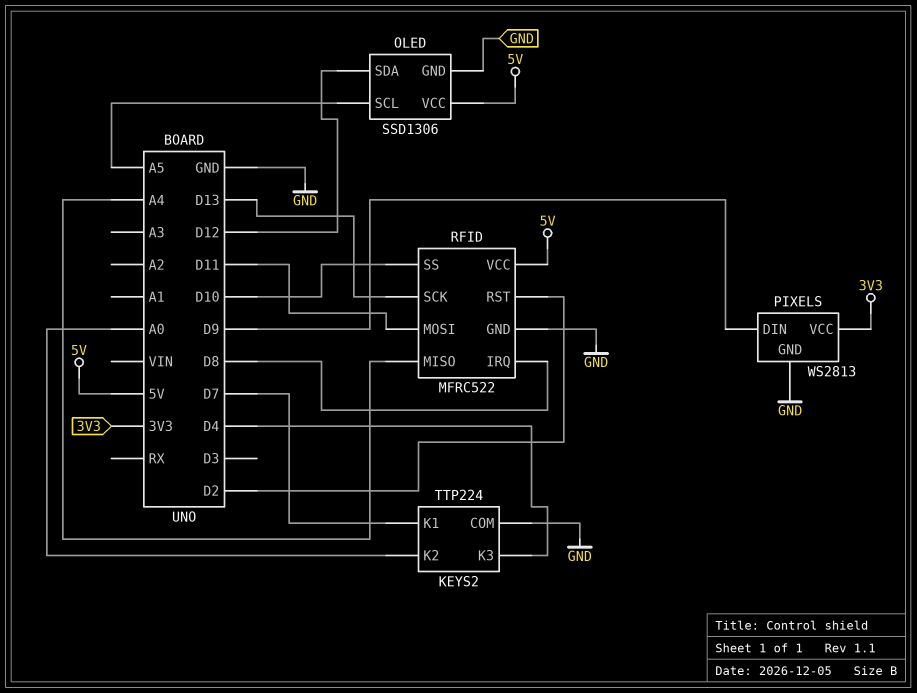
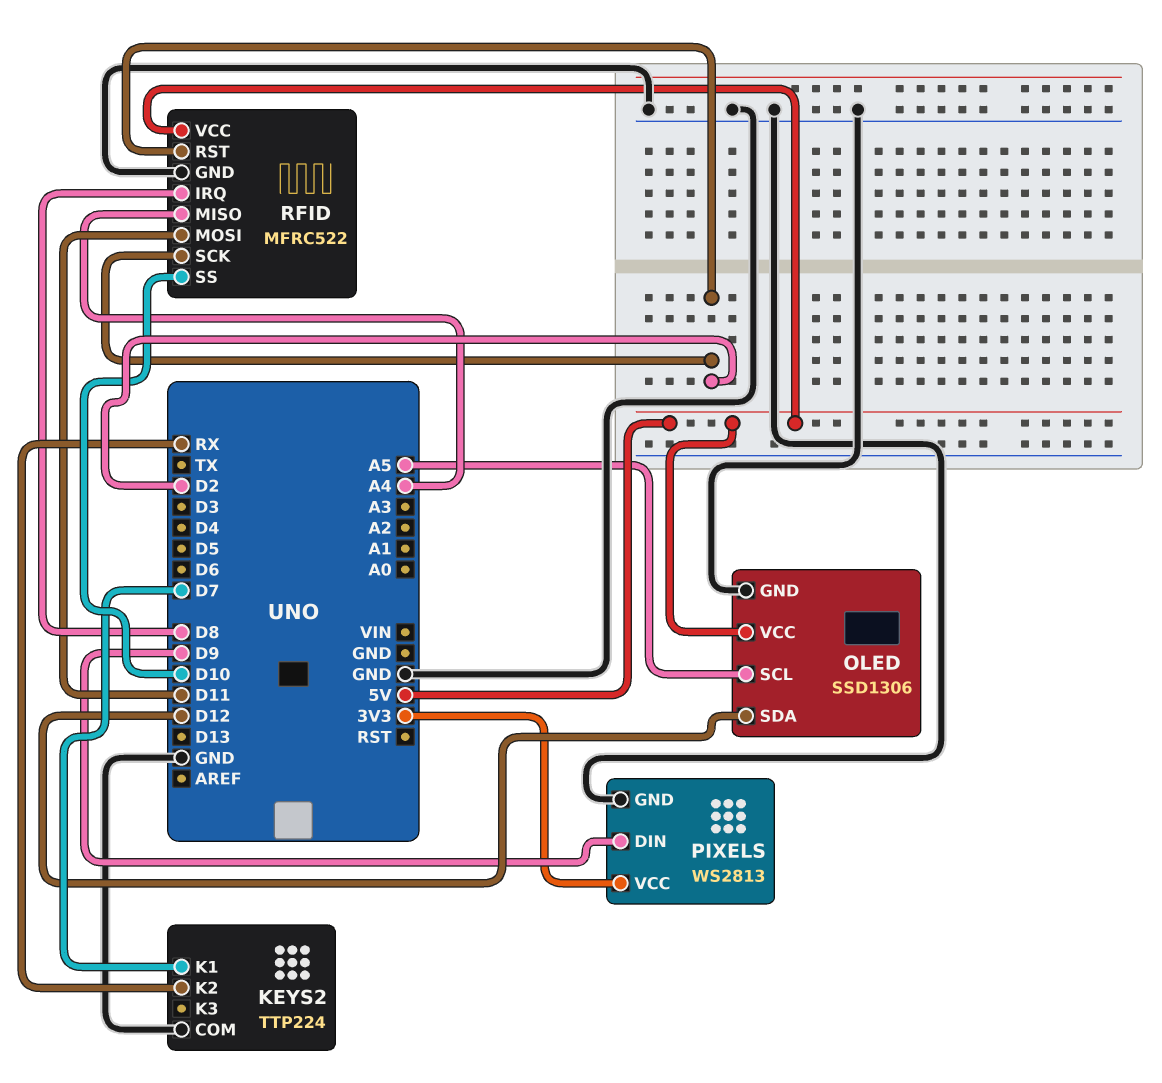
KEYS2 pin K2: A0 -> RX
KEYS2 pin K3: D4 -> none
RFID pin SCK: D13 -> D2

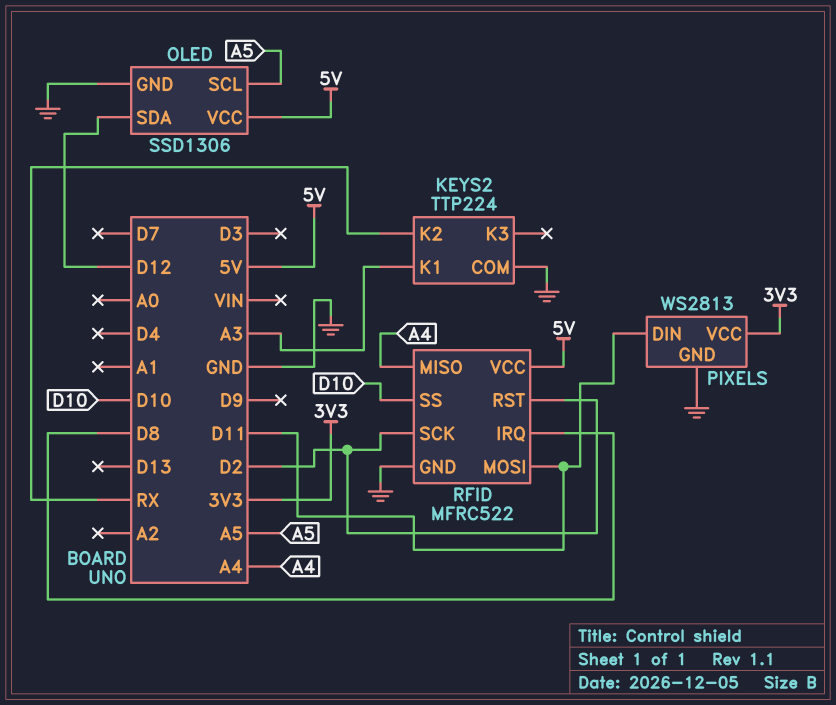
KEYS2 pin K1: D7 -> A3
PIXELS pin DIN: D9 -> D11

